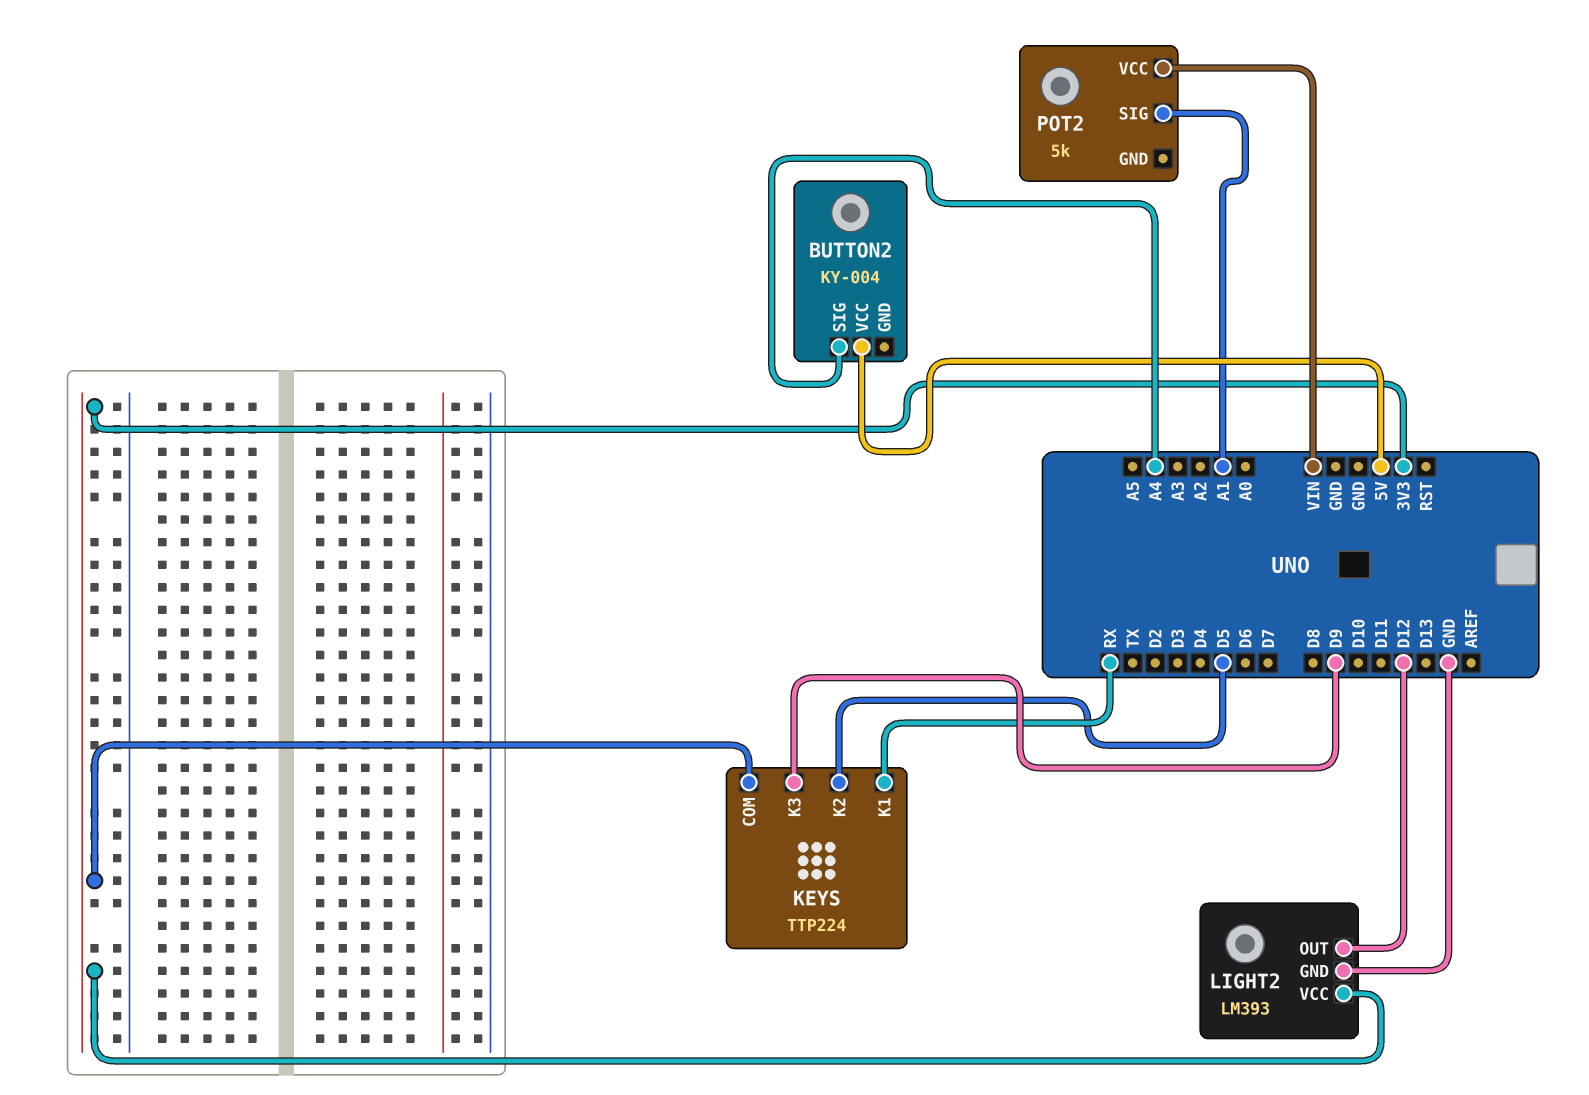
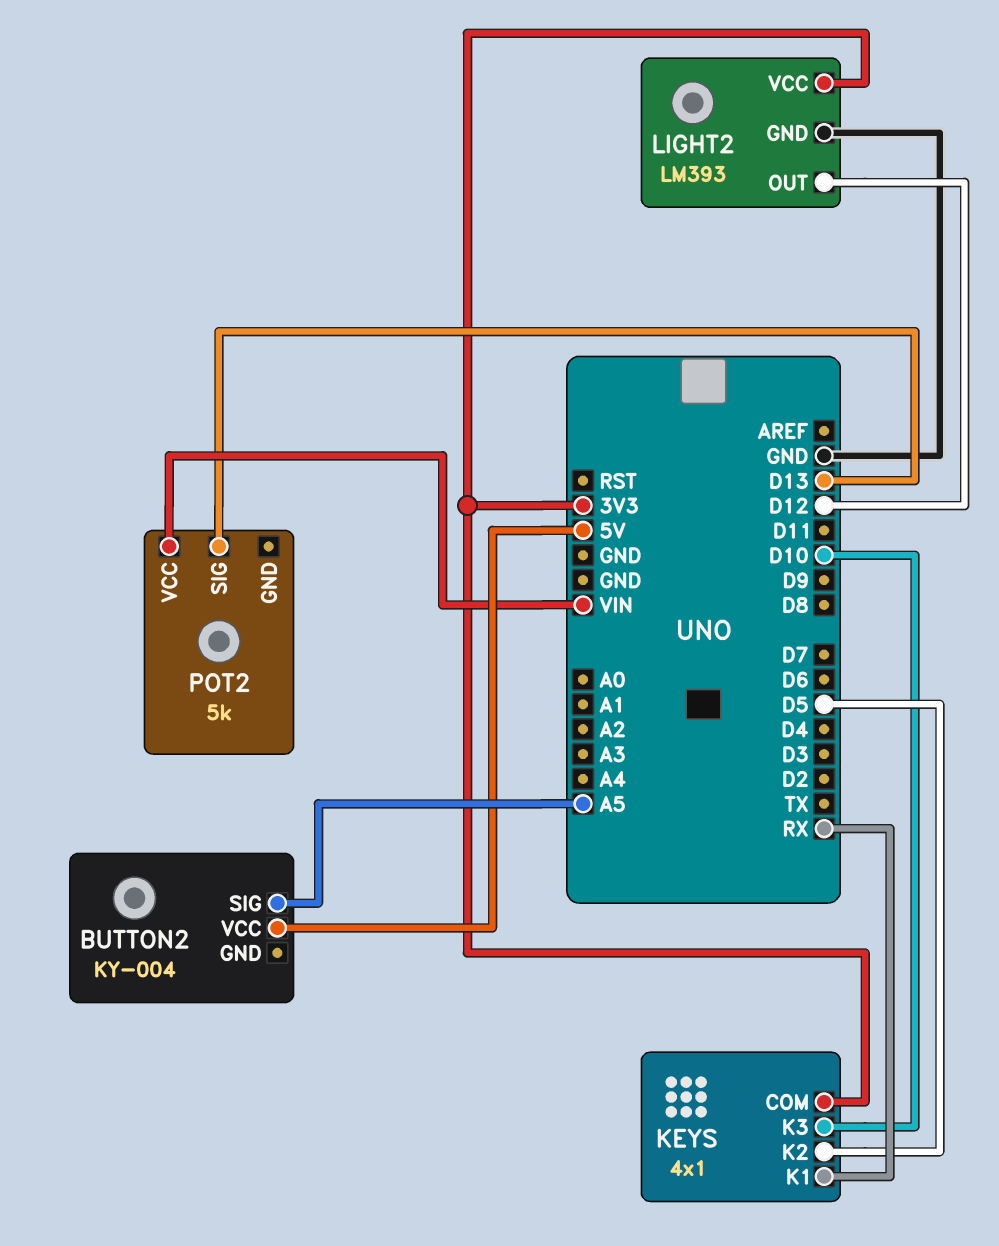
BUTTON2 pin SIG: A4 -> A5
KEYS: TTP224 -> 4x1
KEYS pin K3: D9 -> D10
POT2 pin SIG: A1 -> D13

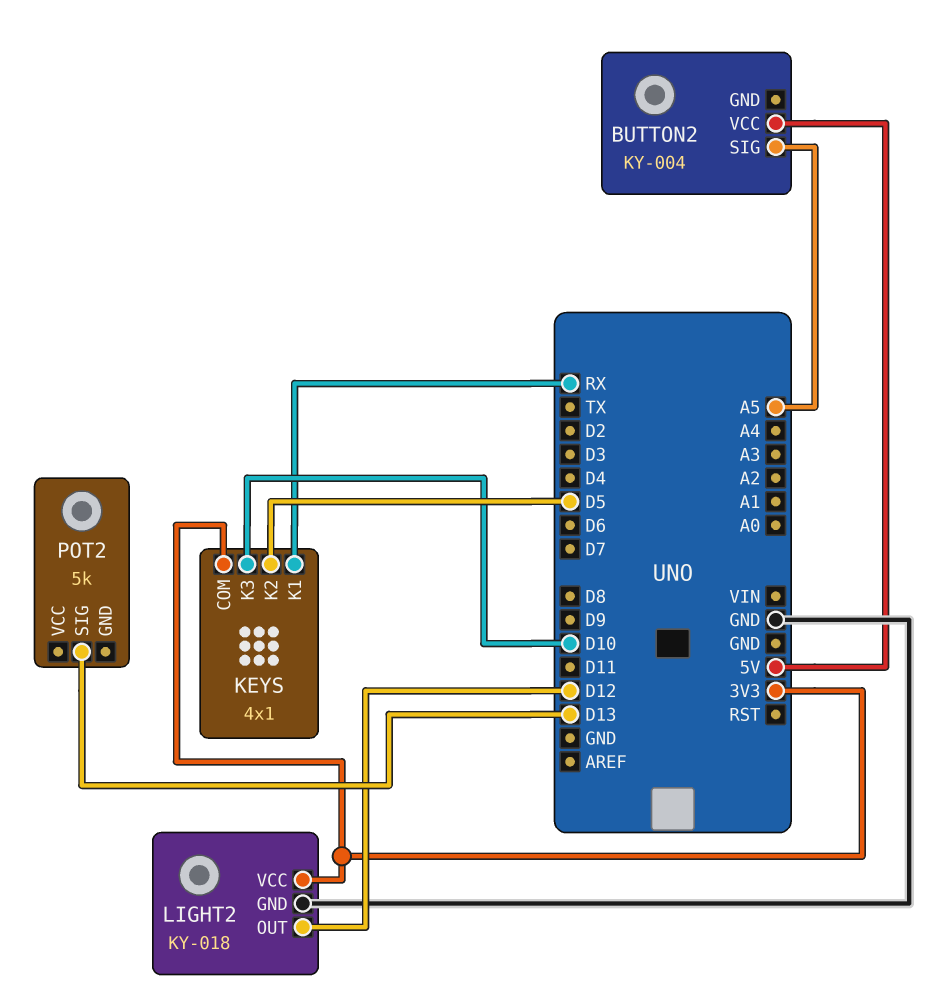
LIGHT2: LM393 -> KY-018
POT2 pin VCC: VIN -> none

